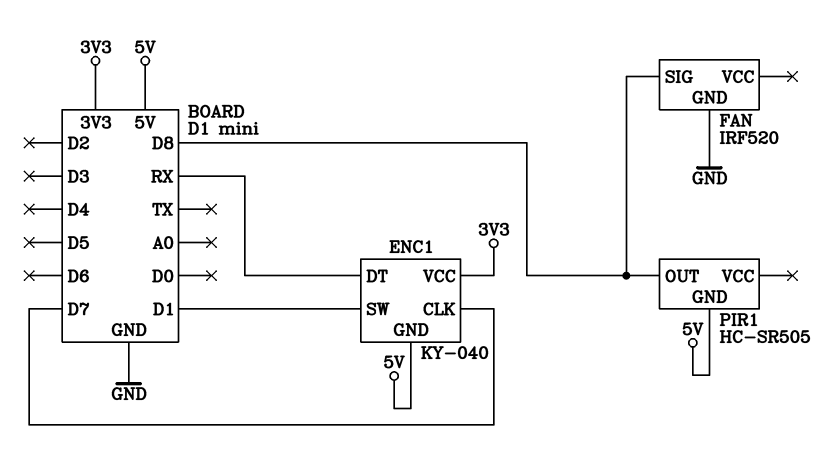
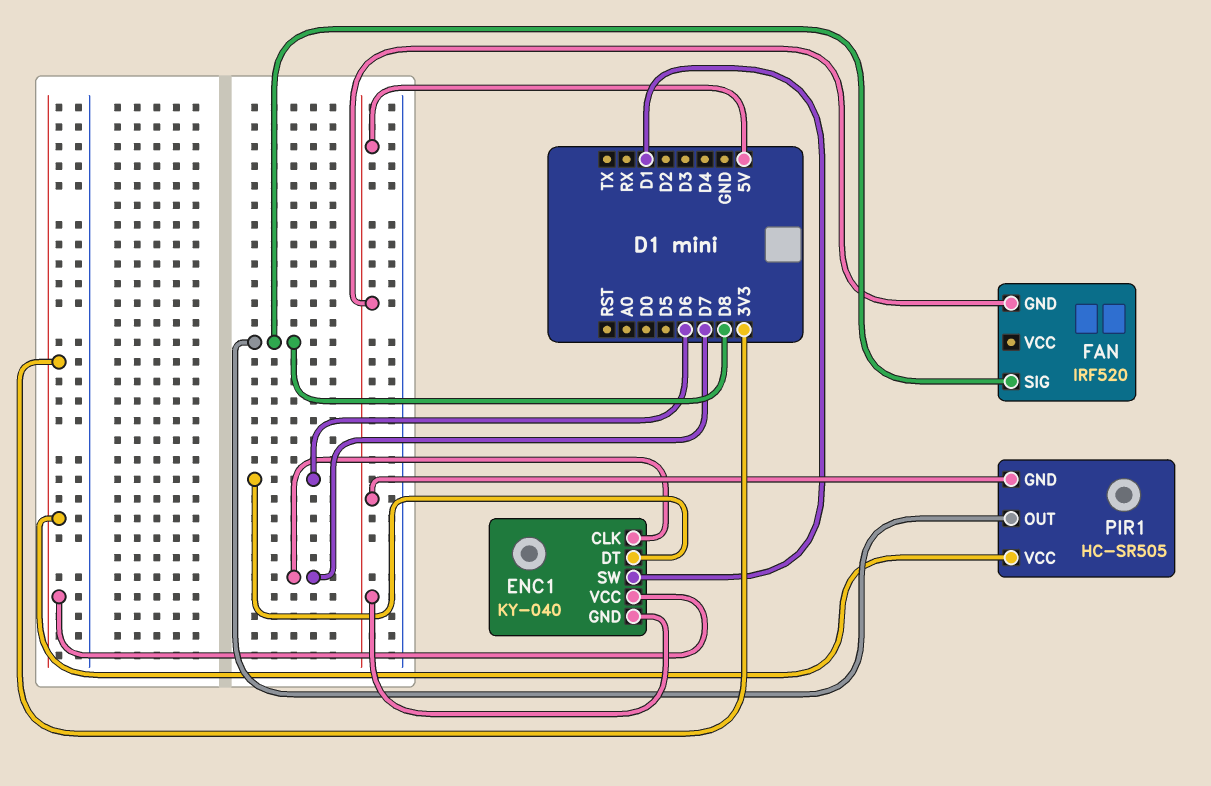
ENC1 pin DT: RX -> D6
FAN pin GND: GND -> 5V
PIR1 pin VCC: none -> 3V3

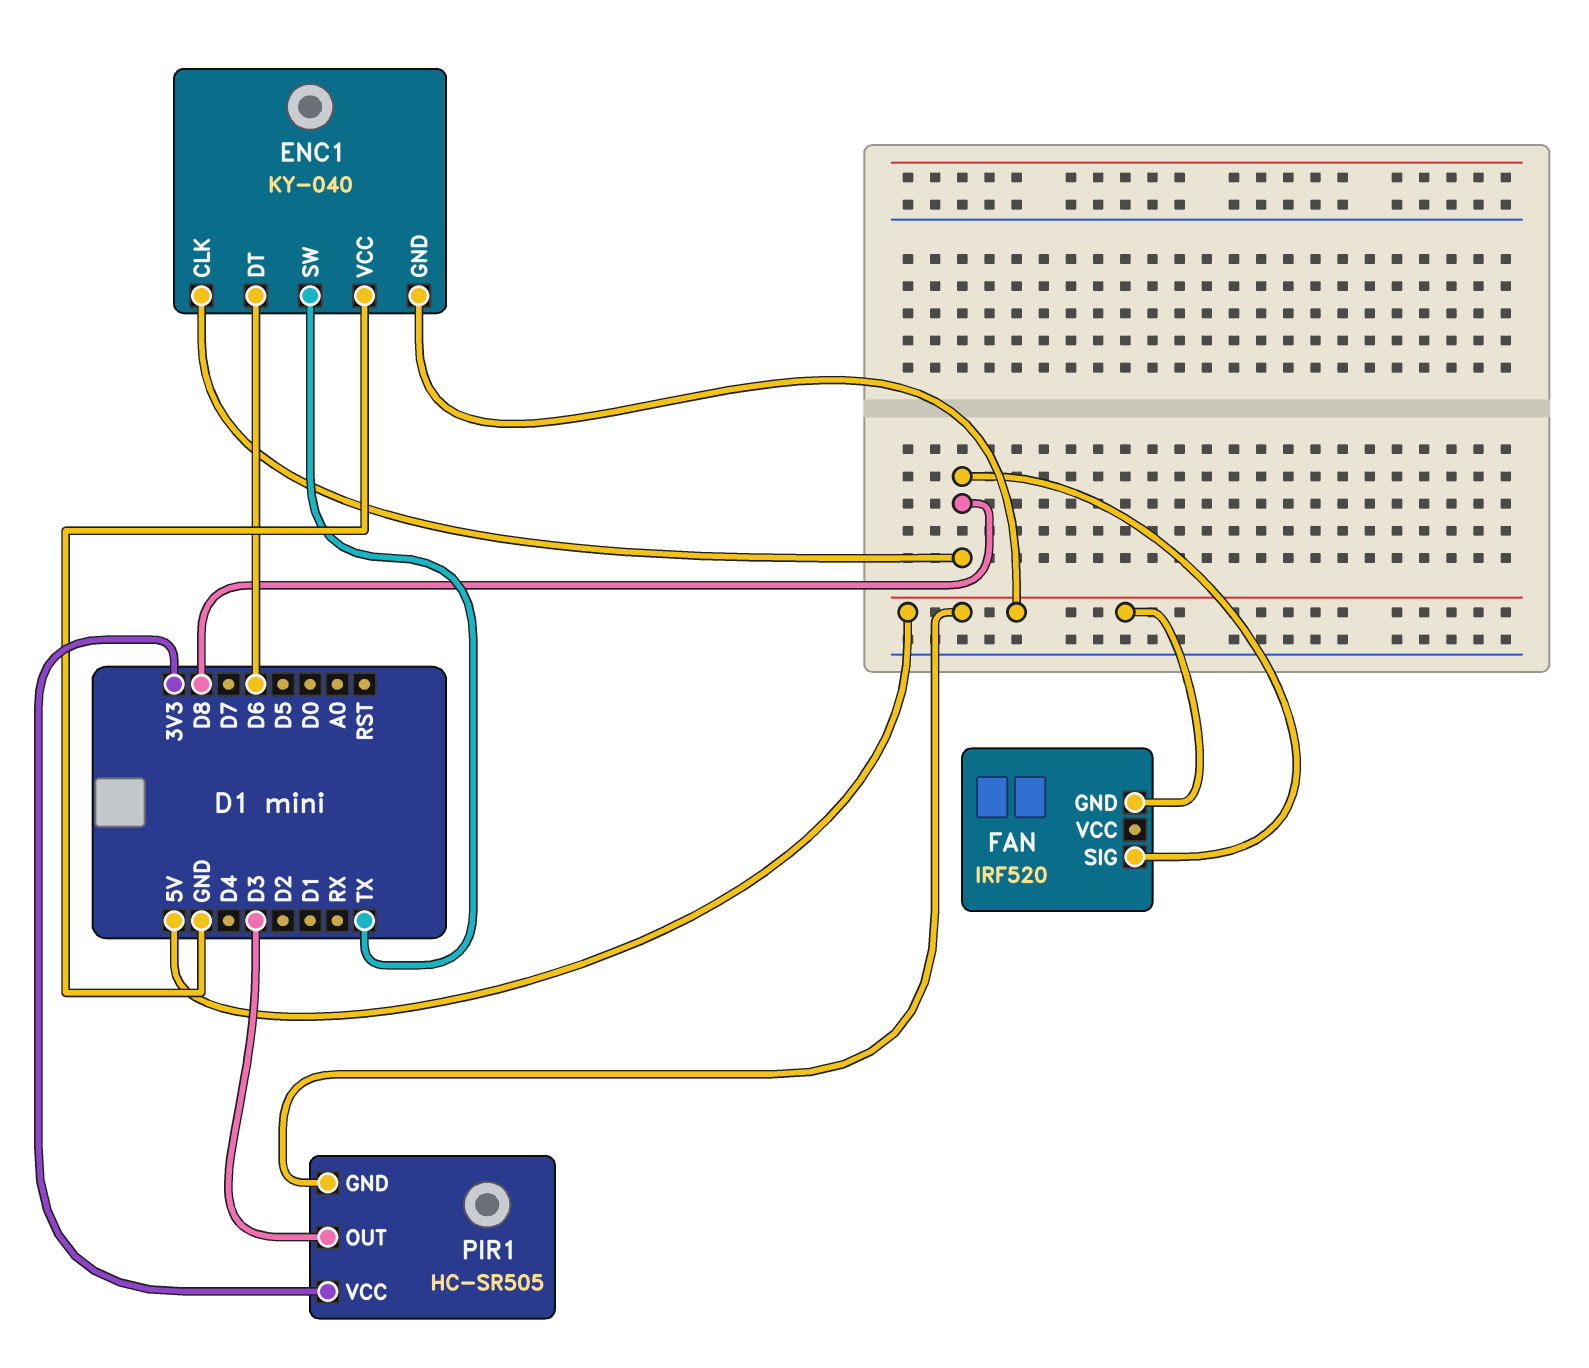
ENC1 pin CLK: D7 -> D8
ENC1 pin SW: D1 -> TX
ENC1 pin VCC: 3V3 -> GND
PIR1 pin OUT: D8 -> D3

